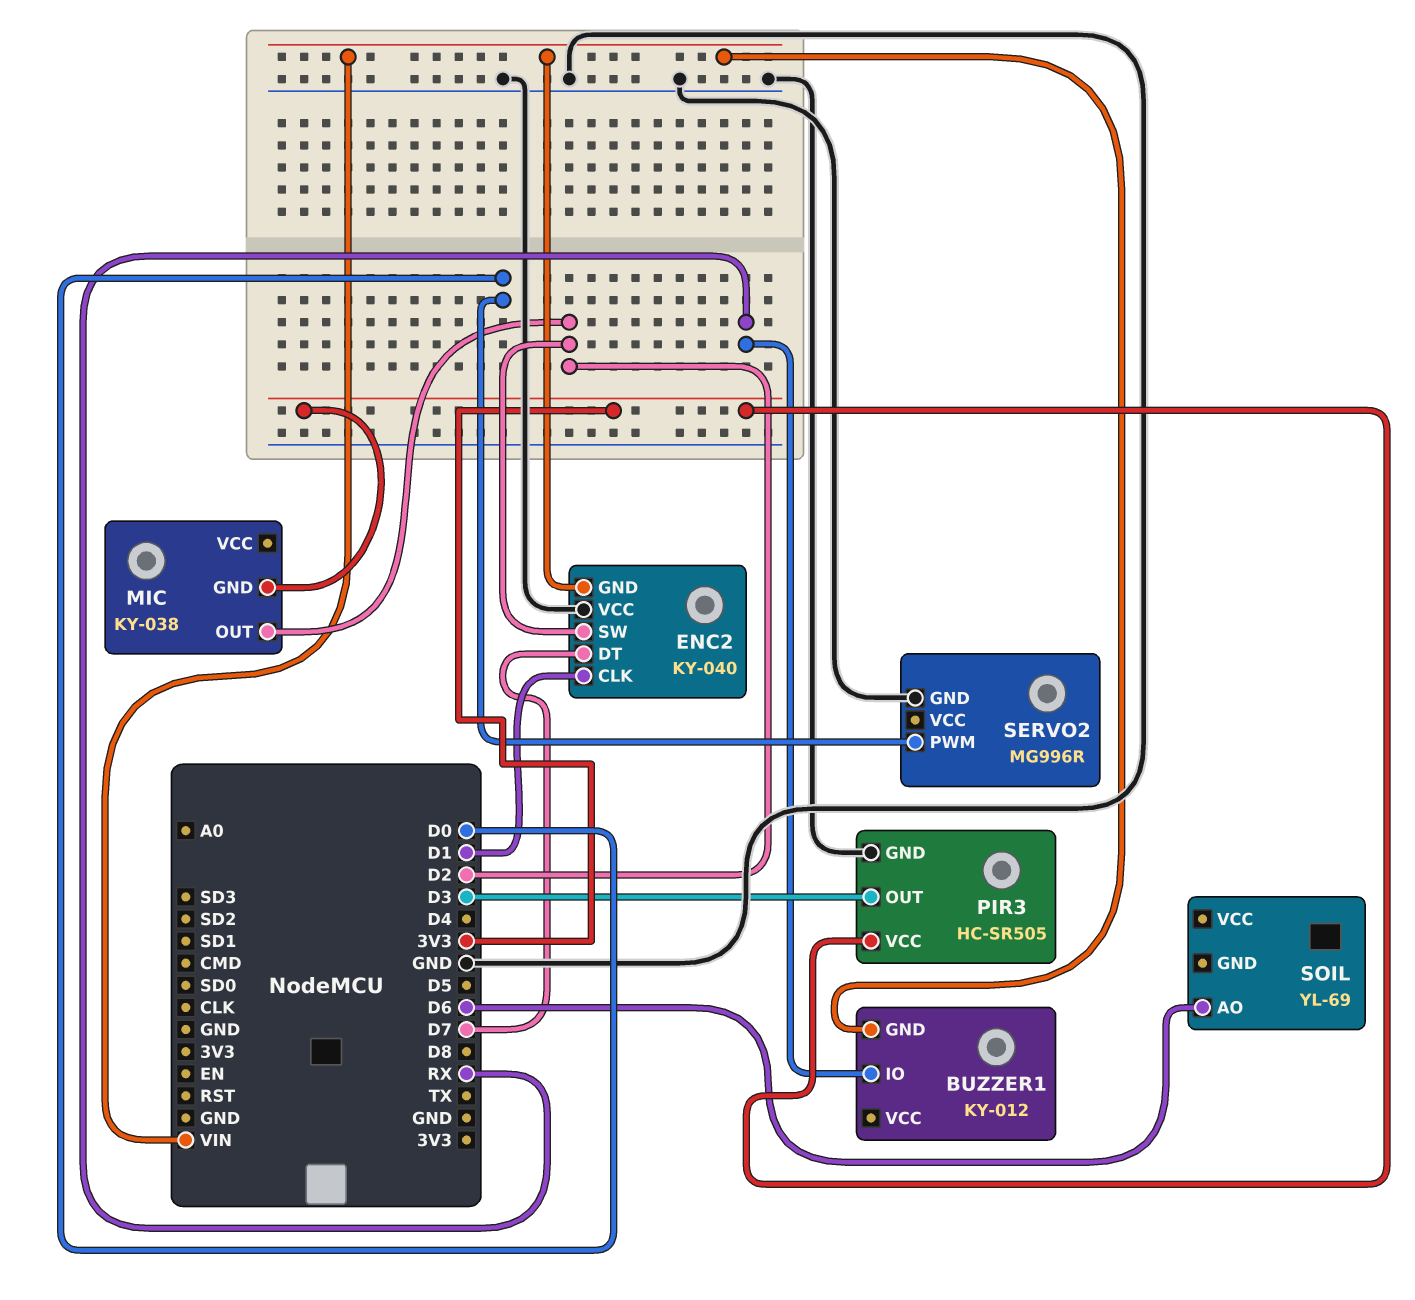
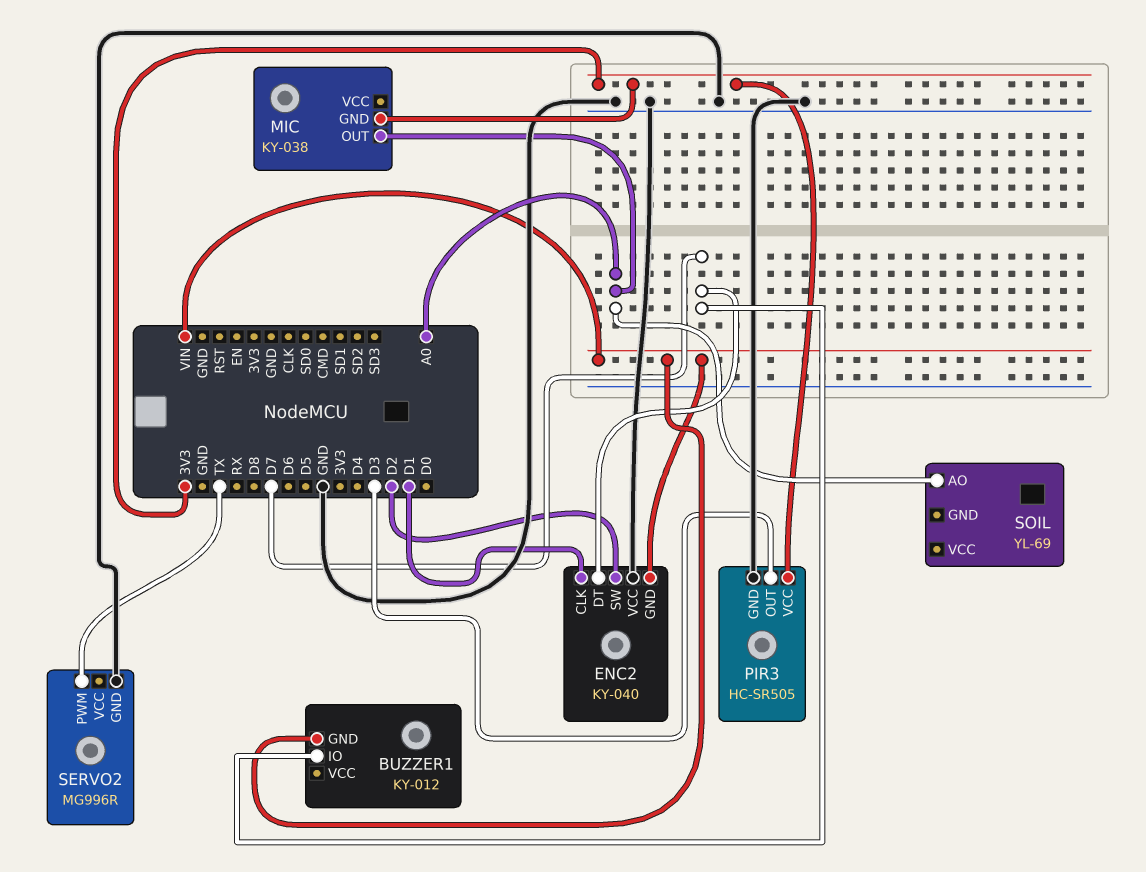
BUZZER1 pin IO: RX -> D7
MIC pin OUT: D2 -> A0
SERVO2 pin PWM: D0 -> TX
SOIL pin AO: D6 -> A0

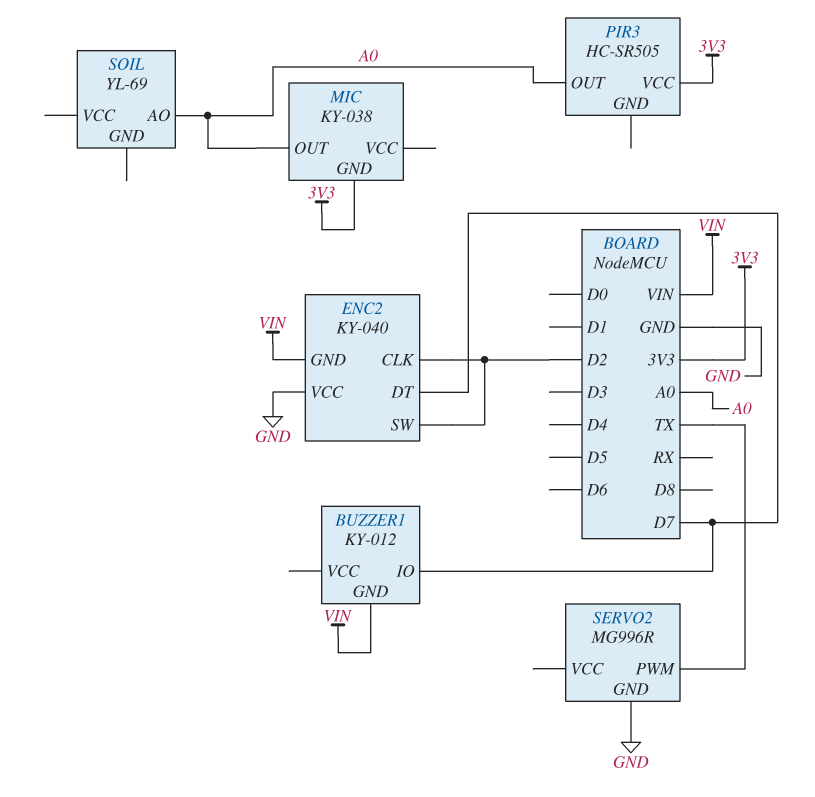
ENC2 pin CLK: D1 -> D2
PIR3 pin GND: GND -> none
PIR3 pin OUT: D3 -> A0

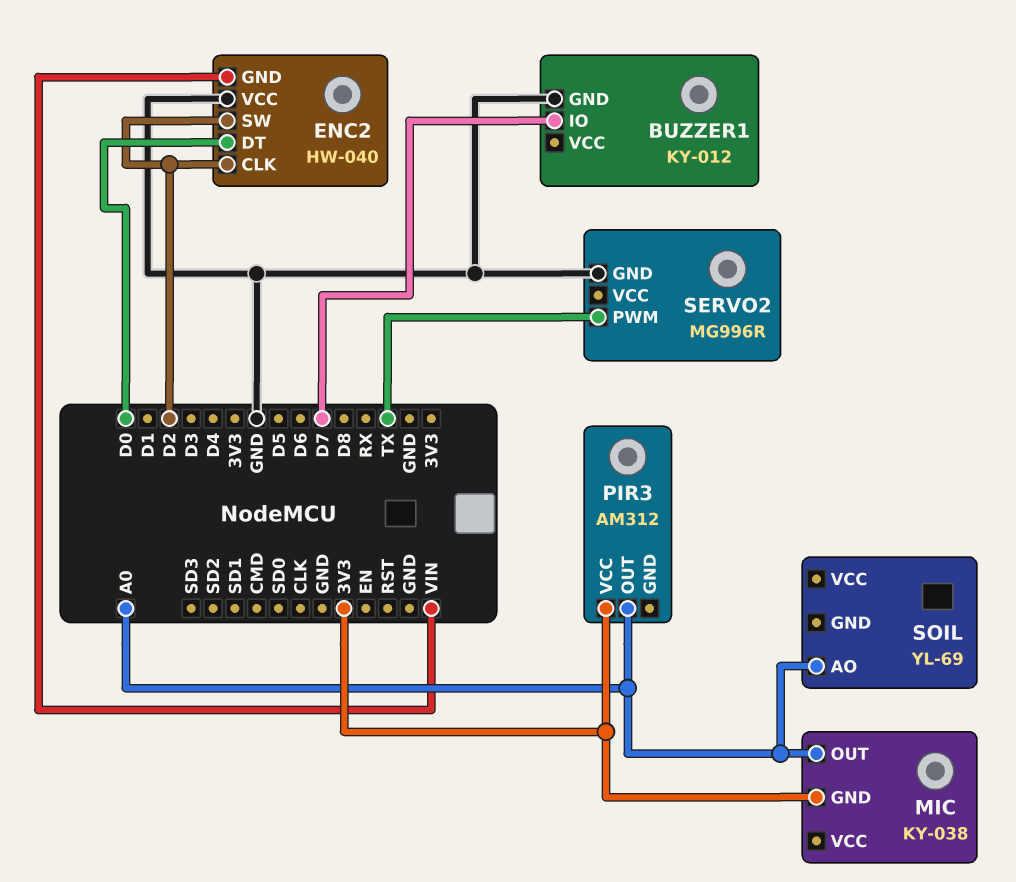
BUZZER1 pin GND: VIN -> GND
ENC2: KY-040 -> HW-040
ENC2 pin DT: D7 -> D0
PIR3: HC-SR505 -> AM312

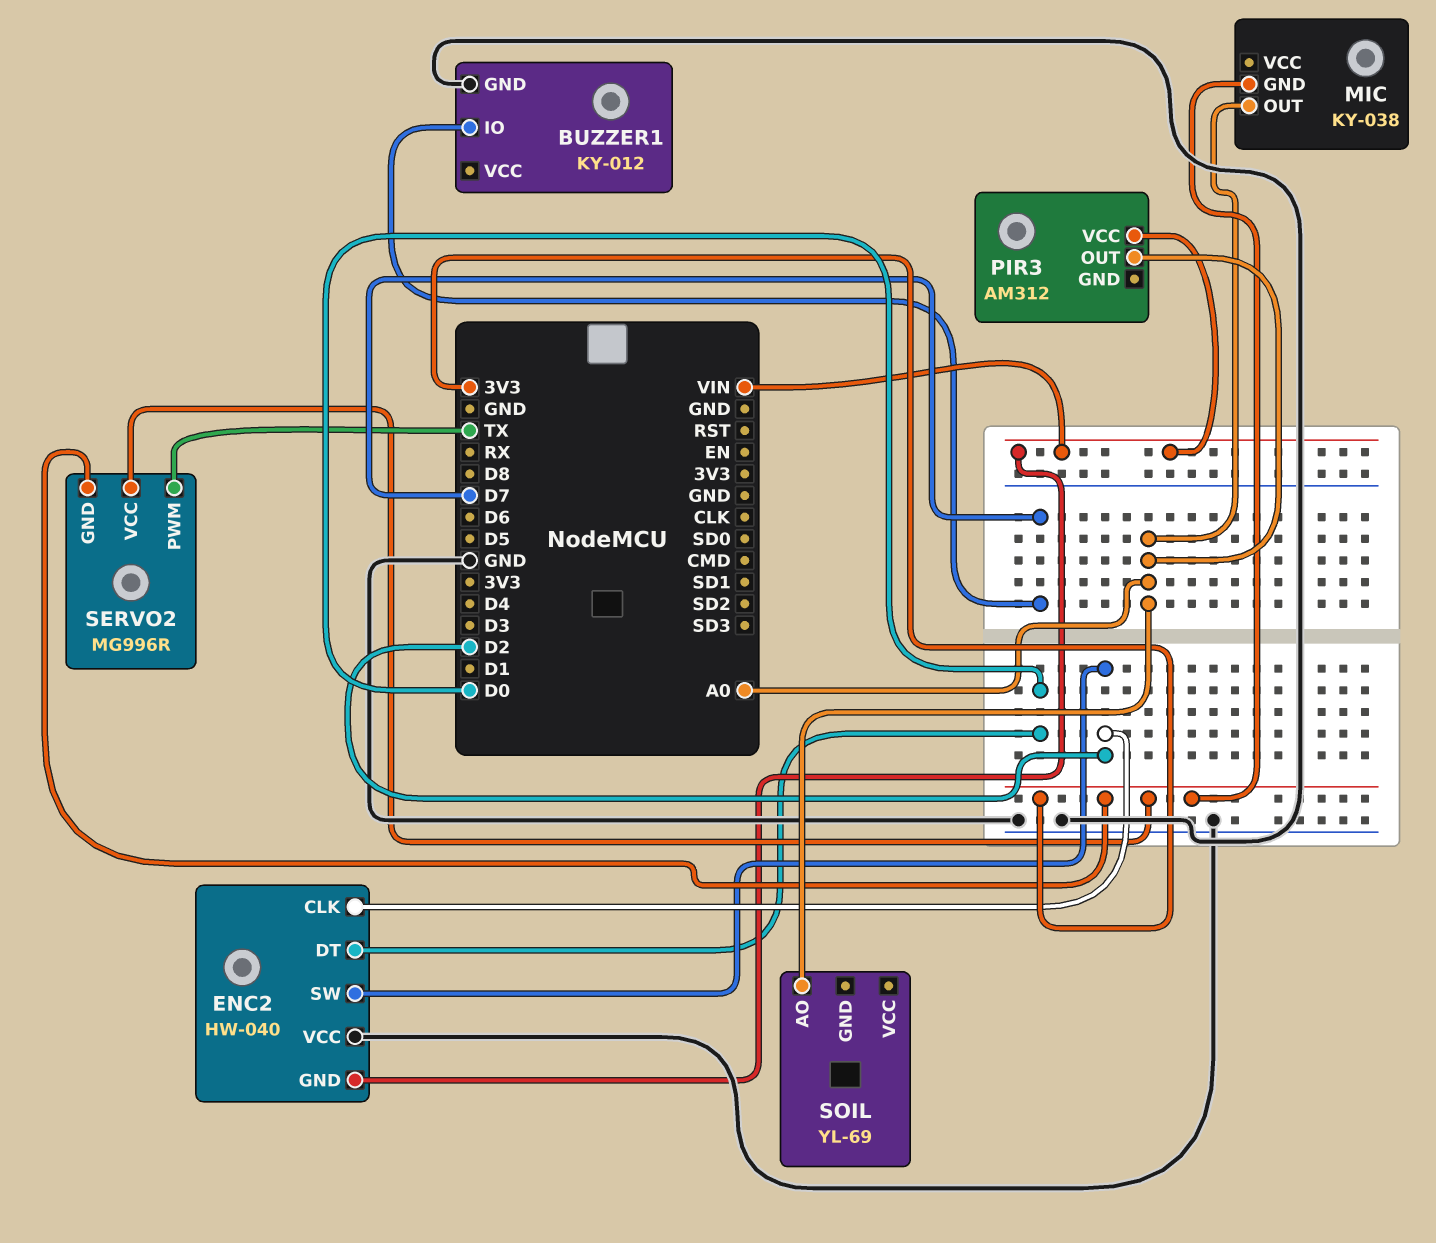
PIR3 pin VCC: 3V3 -> VIN
SERVO2 pin GND: GND -> 3V3
SERVO2 pin VCC: none -> 3V3

